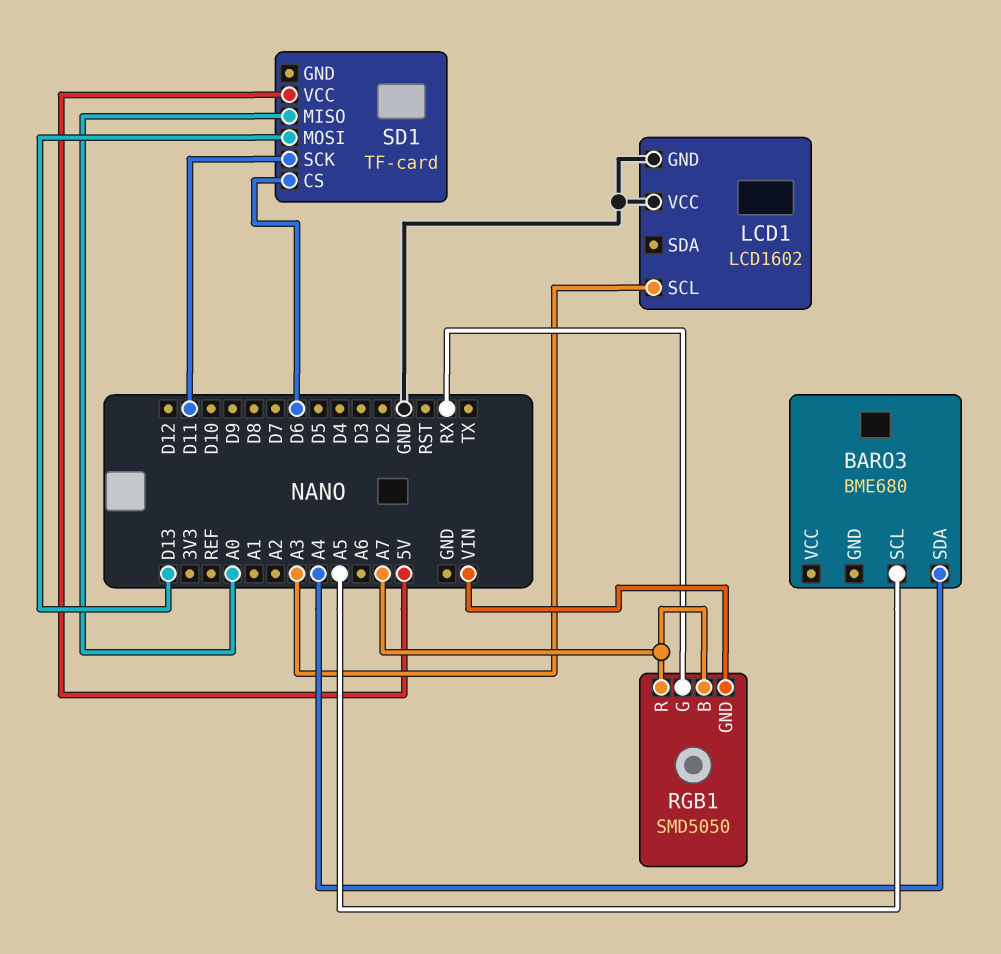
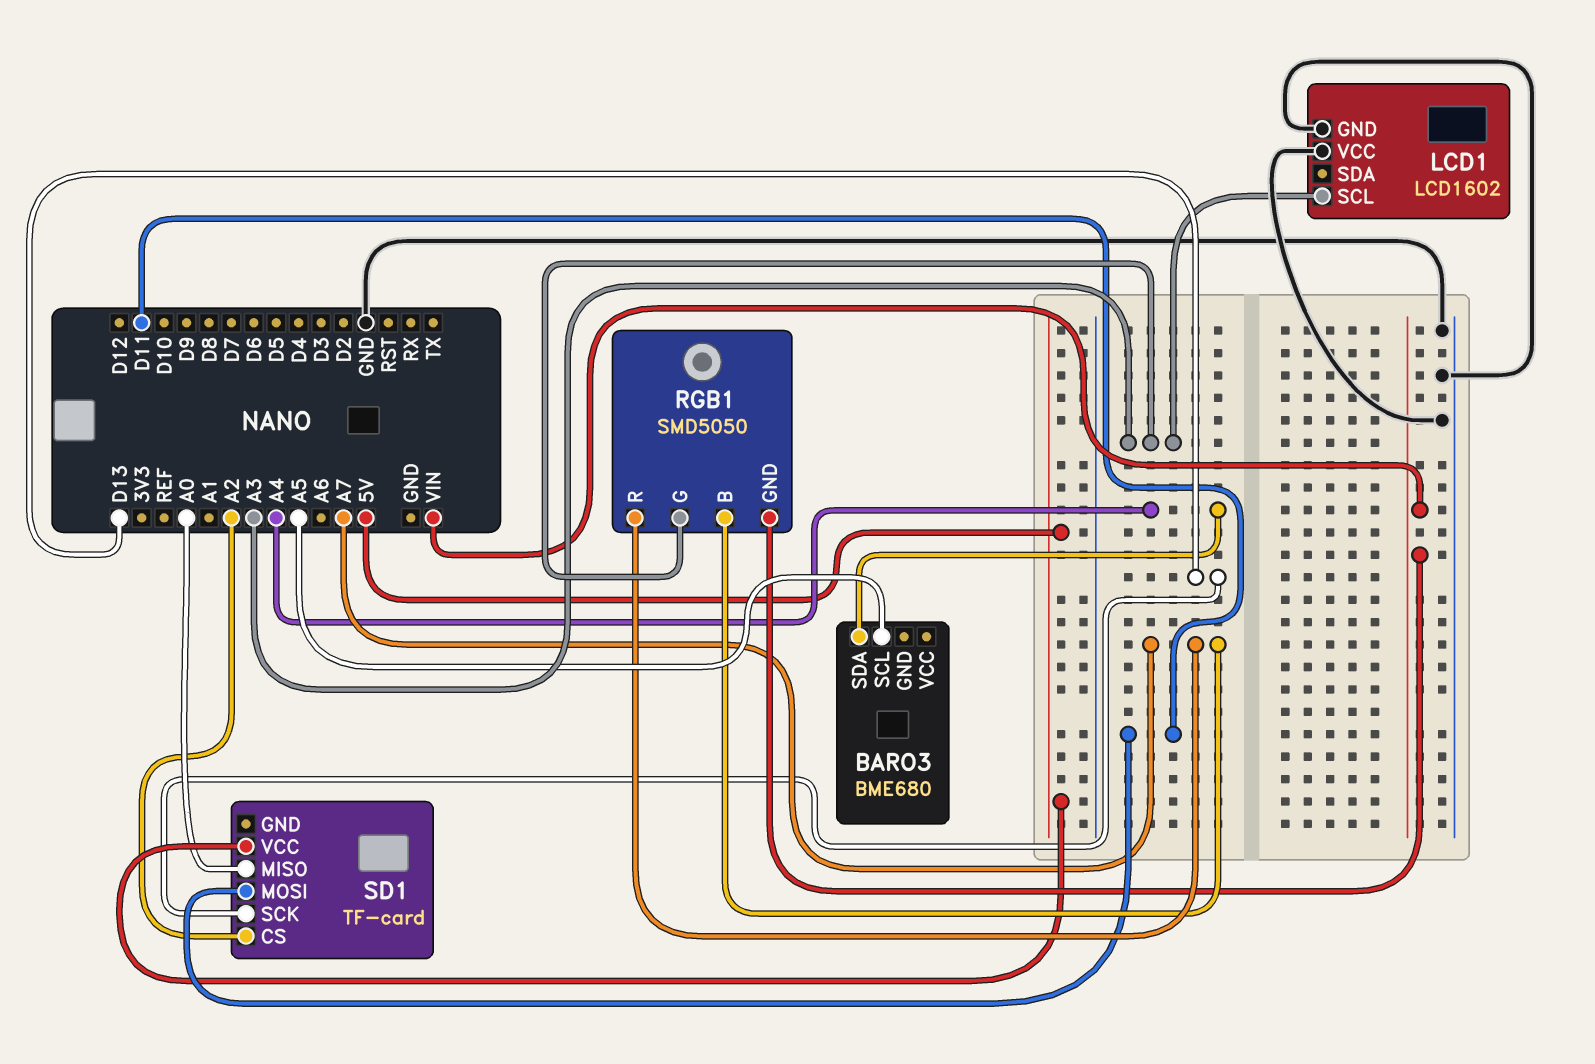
RGB1 pin G: RX -> A3
SD1 pin CS: D6 -> A2
SD1 pin MOSI: D13 -> D11
SD1 pin SCK: D11 -> D13

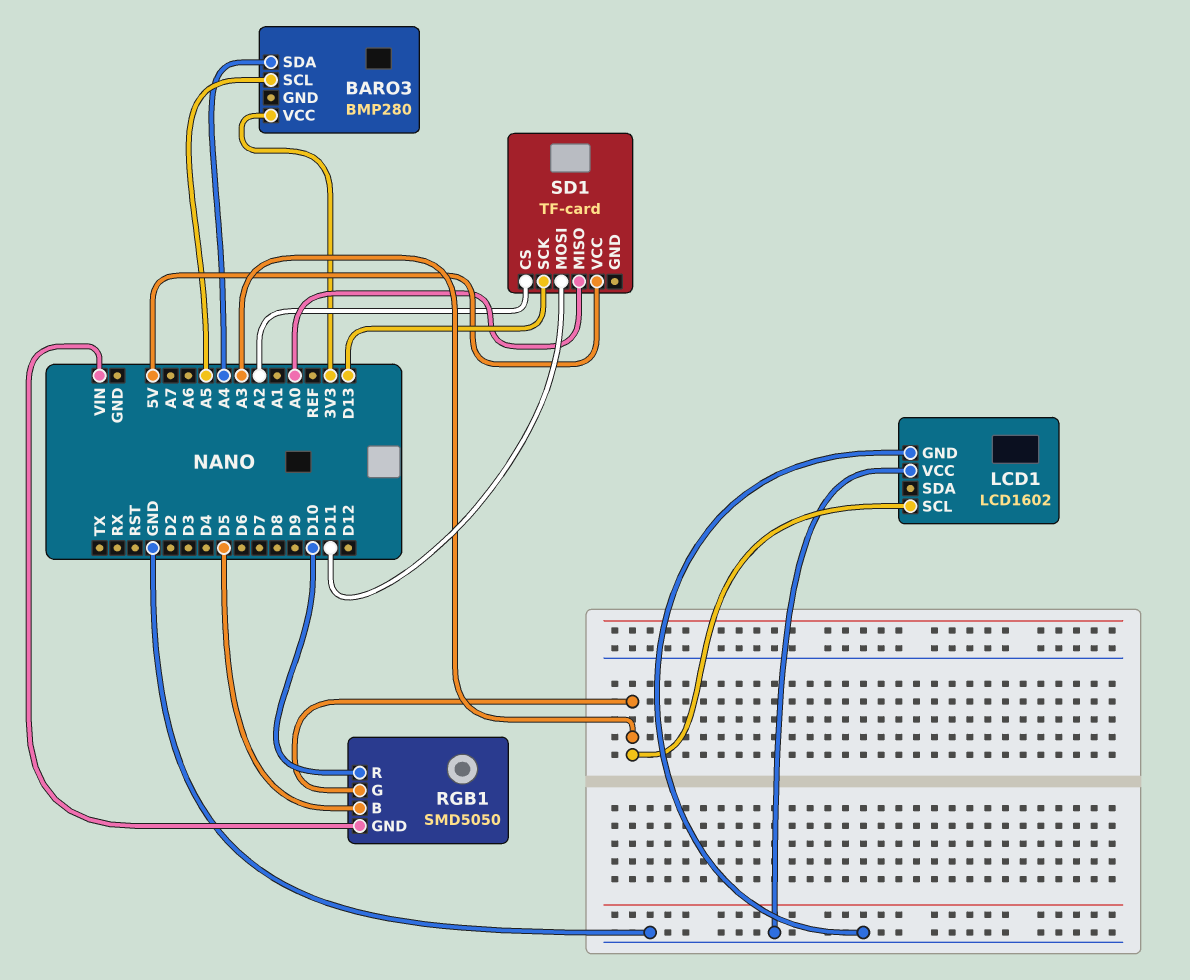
BARO3: BME680 -> BMP280
BARO3 pin VCC: none -> 3V3
RGB1 pin B: A7 -> D5
RGB1 pin R: A7 -> D10

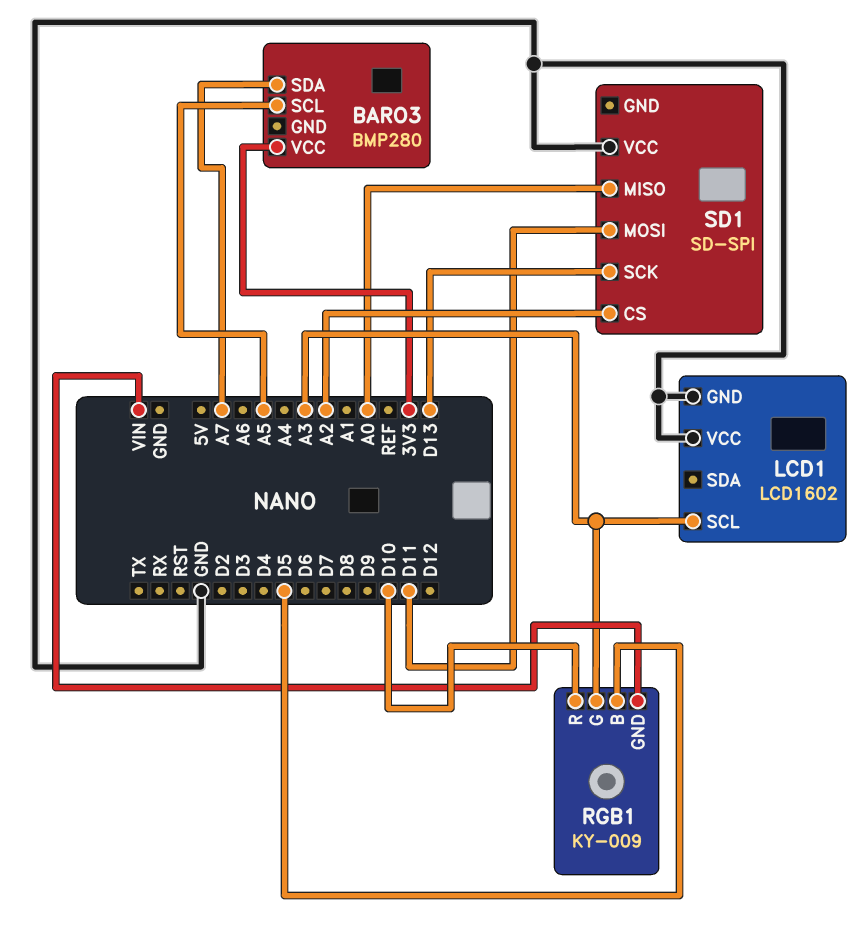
BARO3 pin SDA: A4 -> A7
RGB1: SMD5050 -> KY-009
SD1: TF-card -> SD-SPI
SD1 pin VCC: 5V -> GND

